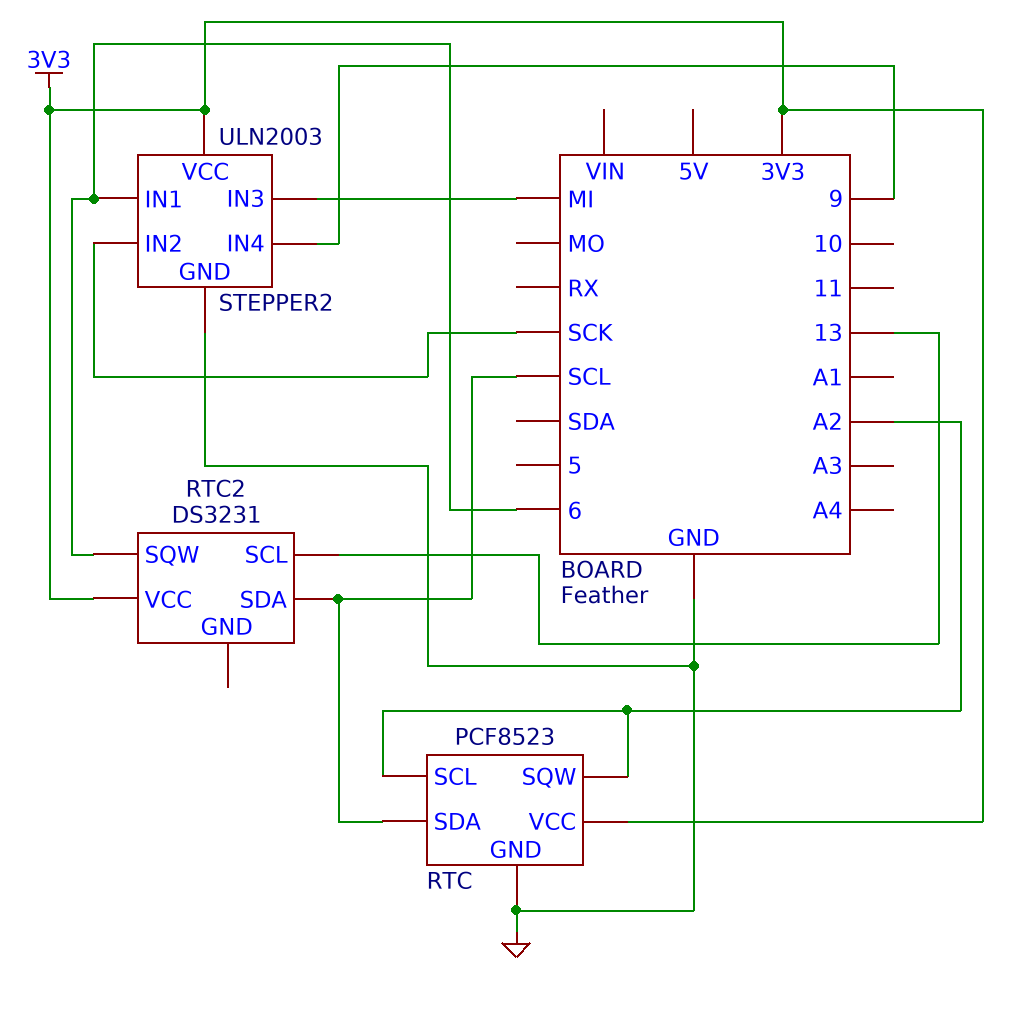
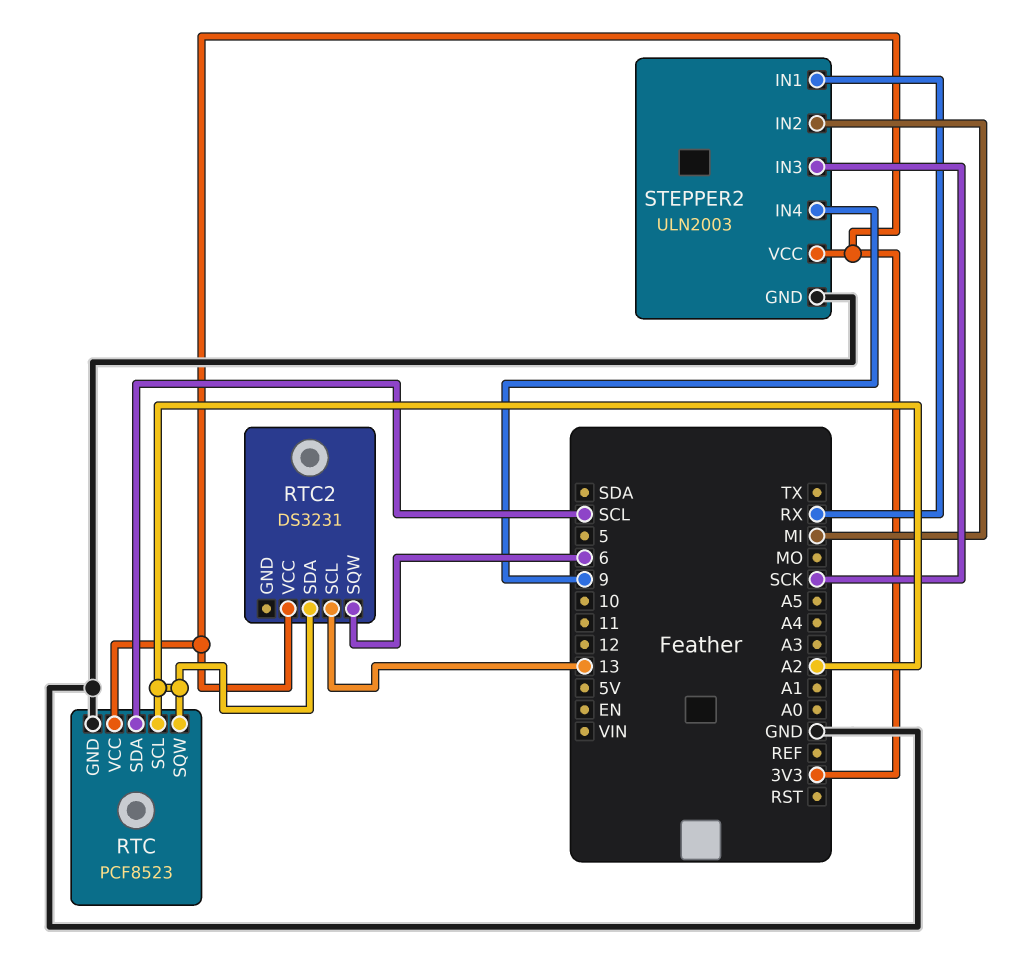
RTC2 pin SDA: SCL -> A2
STEPPER2 pin IN1: 6 -> RX
STEPPER2 pin IN2: SCK -> MI
STEPPER2 pin IN3: MI -> SCK

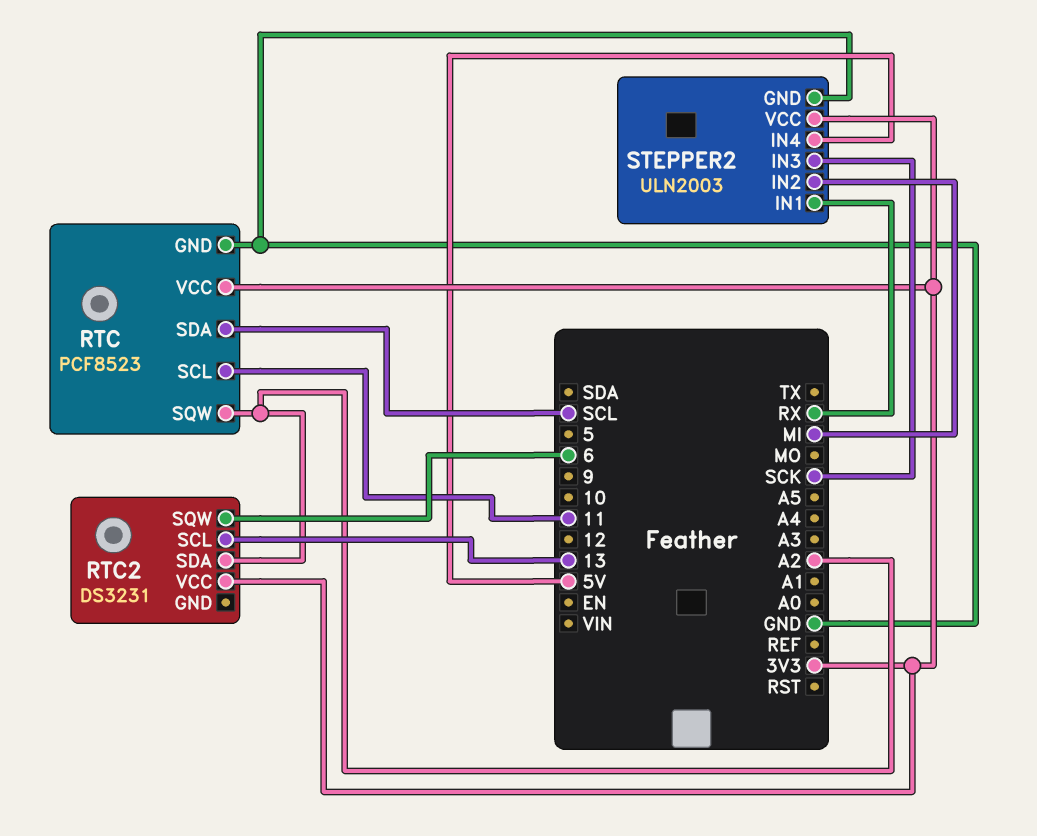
RTC pin SCL: A2 -> 11
STEPPER2 pin IN4: 9 -> 5V

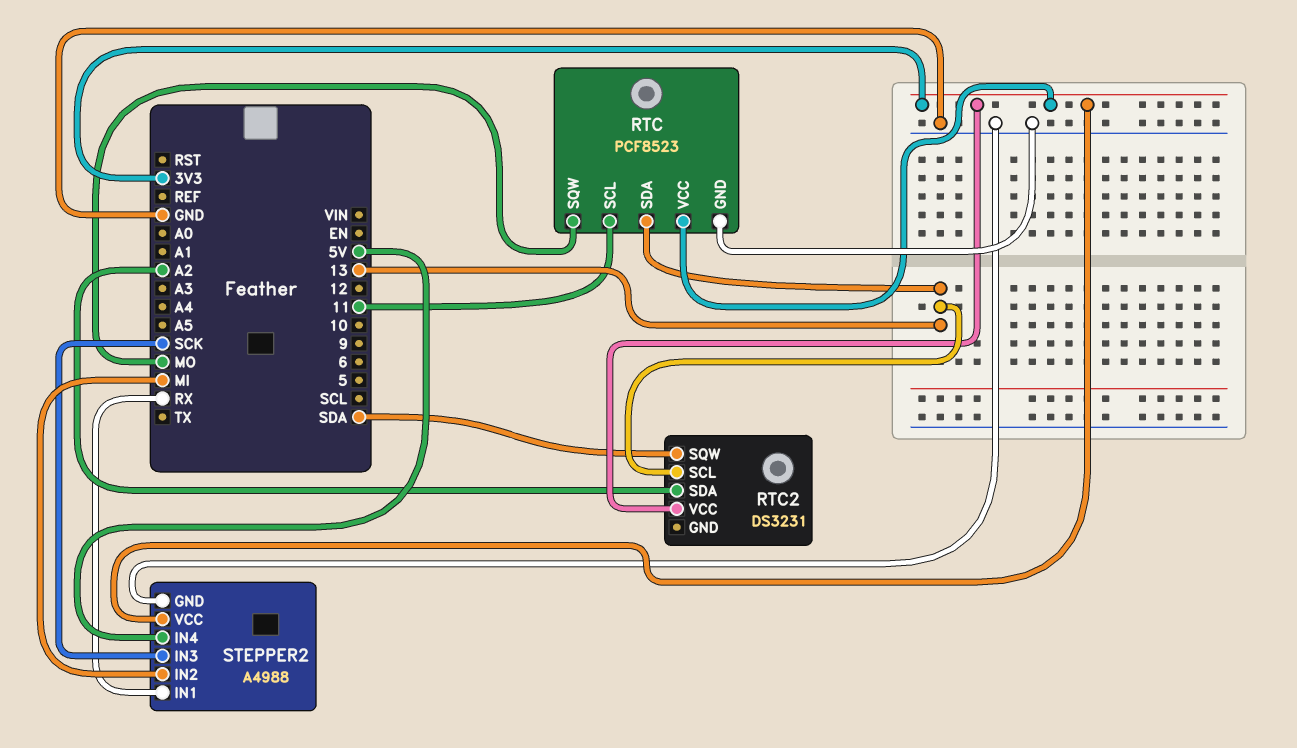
RTC pin SDA: SCL -> 13
RTC pin SQW: A2 -> MO
RTC2 pin SQW: 6 -> SDA
STEPPER2: ULN2003 -> A4988

